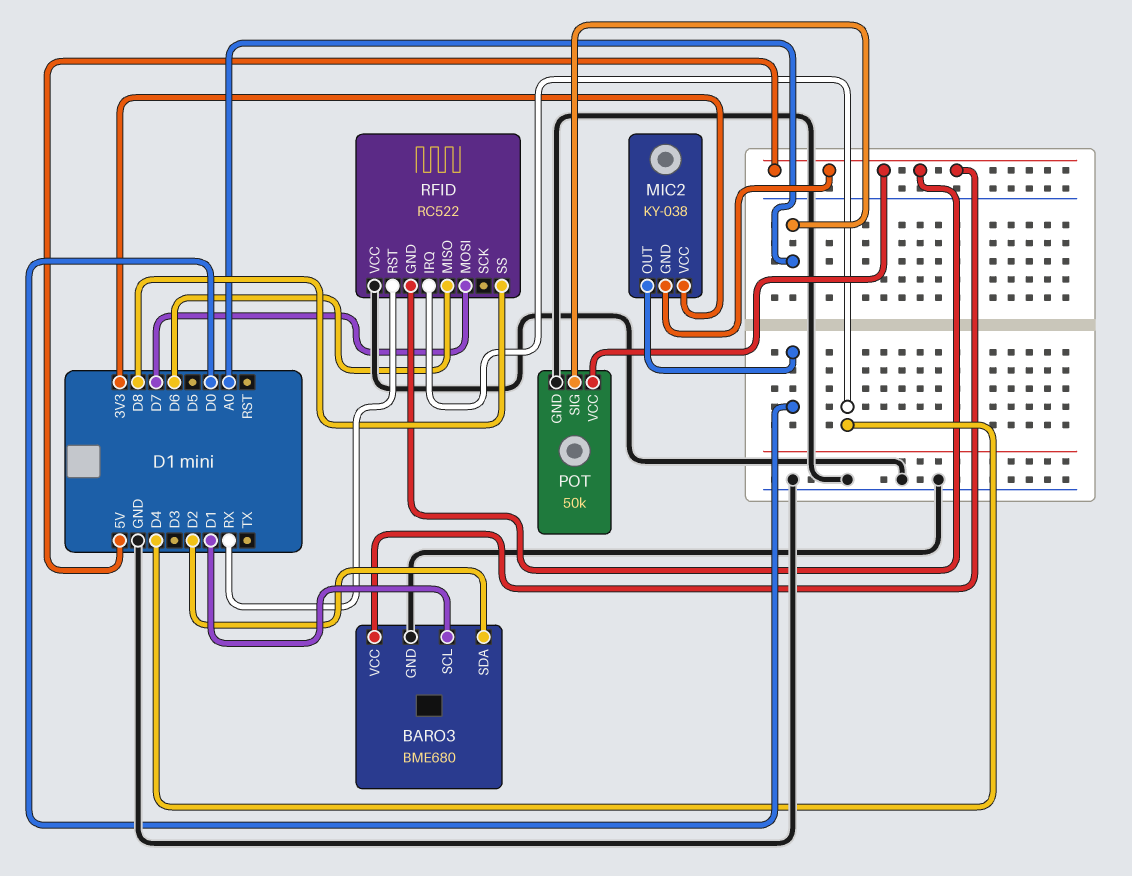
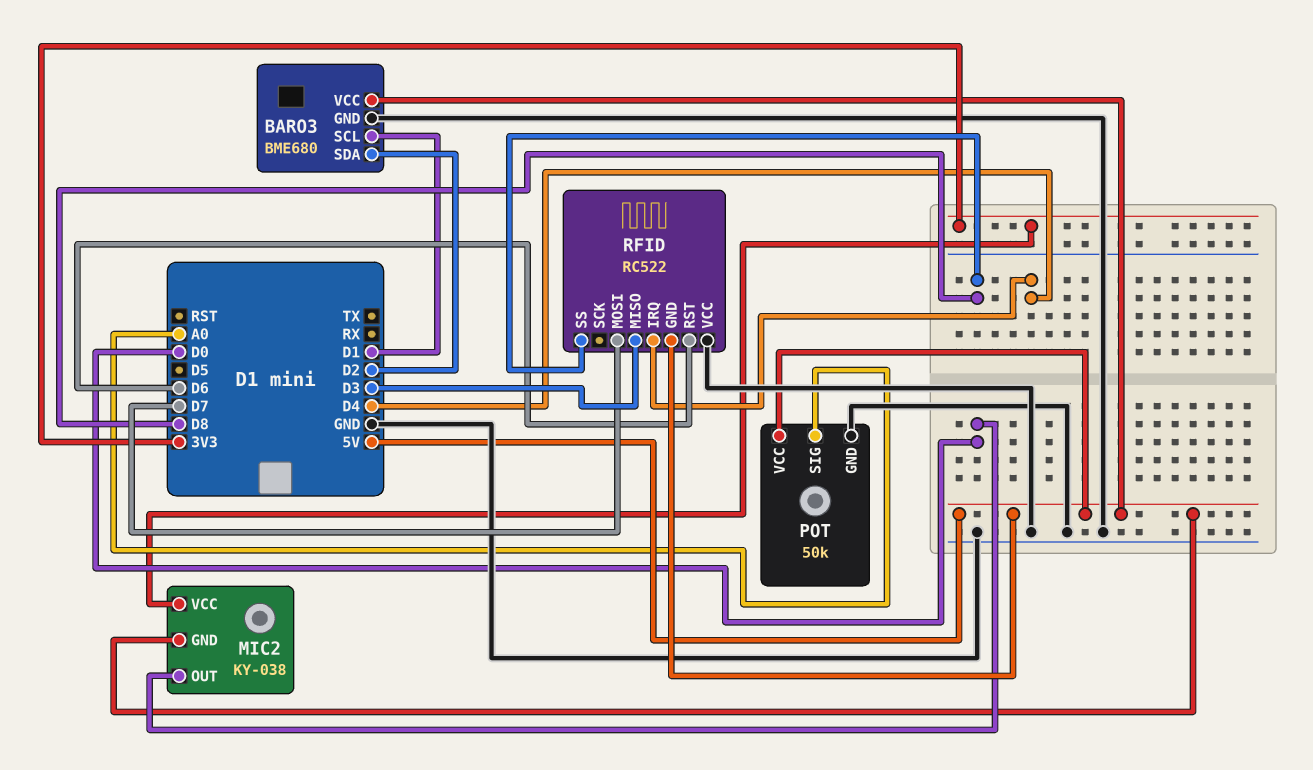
RFID pin MISO: D6 -> D3
RFID pin RST: RX -> D6

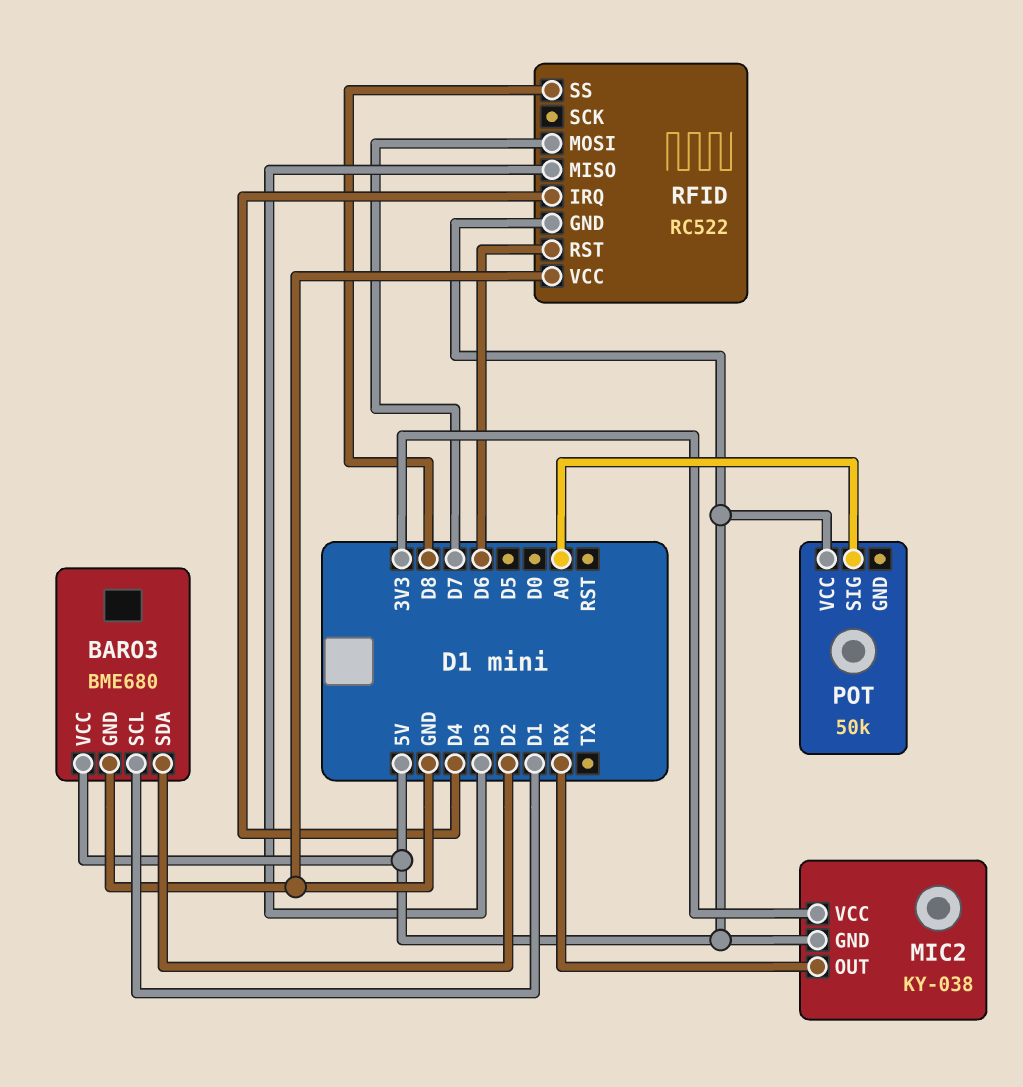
MIC2 pin OUT: D0 -> RX
POT pin GND: GND -> none

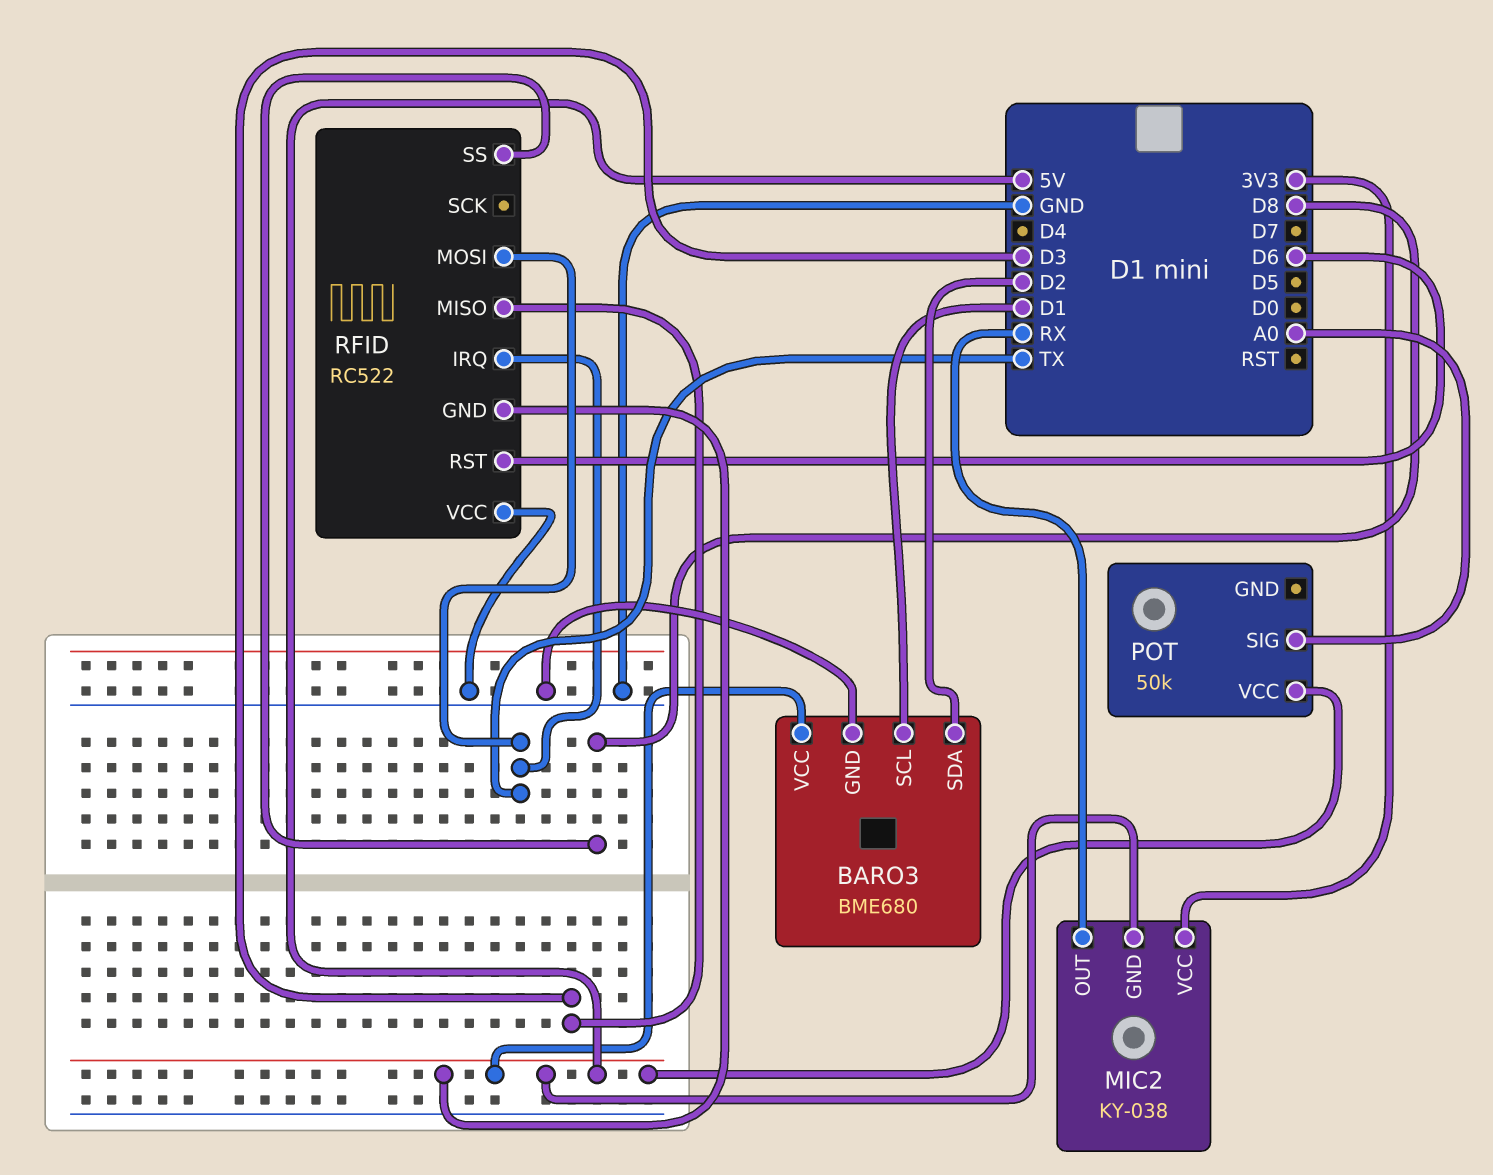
RFID pin IRQ: D4 -> TX
RFID pin MOSI: D7 -> TX

